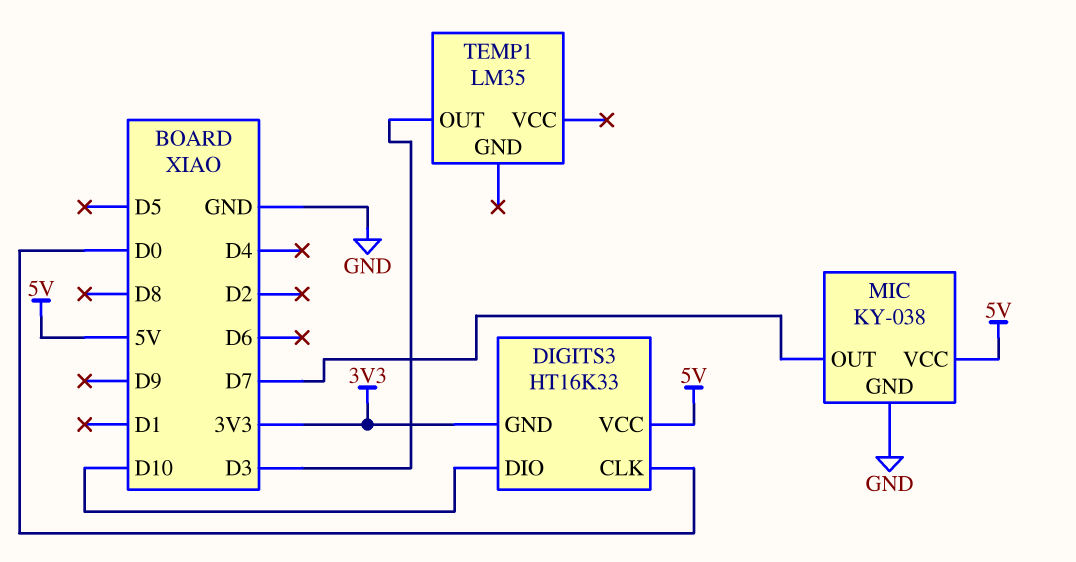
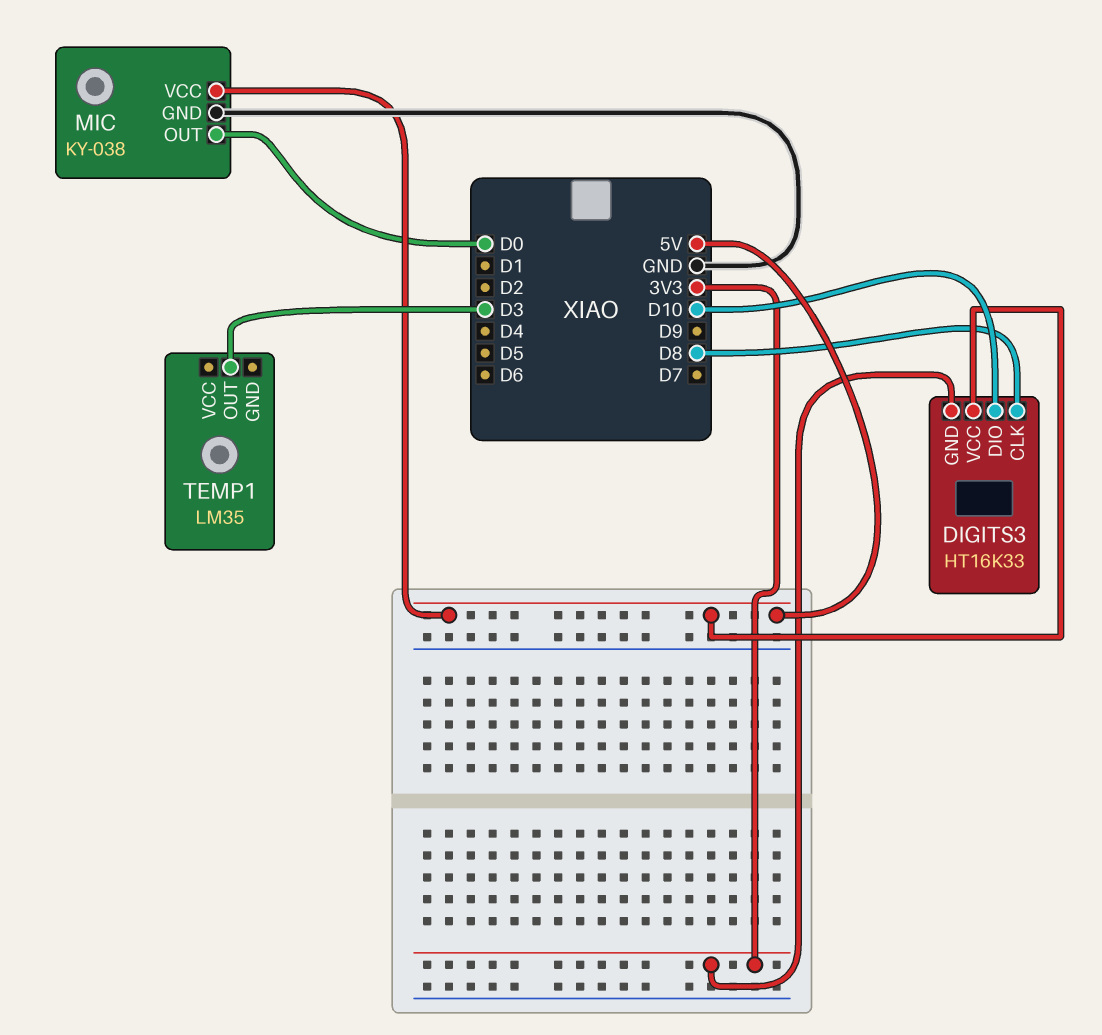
DIGITS3 pin CLK: D0 -> D8
MIC pin OUT: D7 -> D0

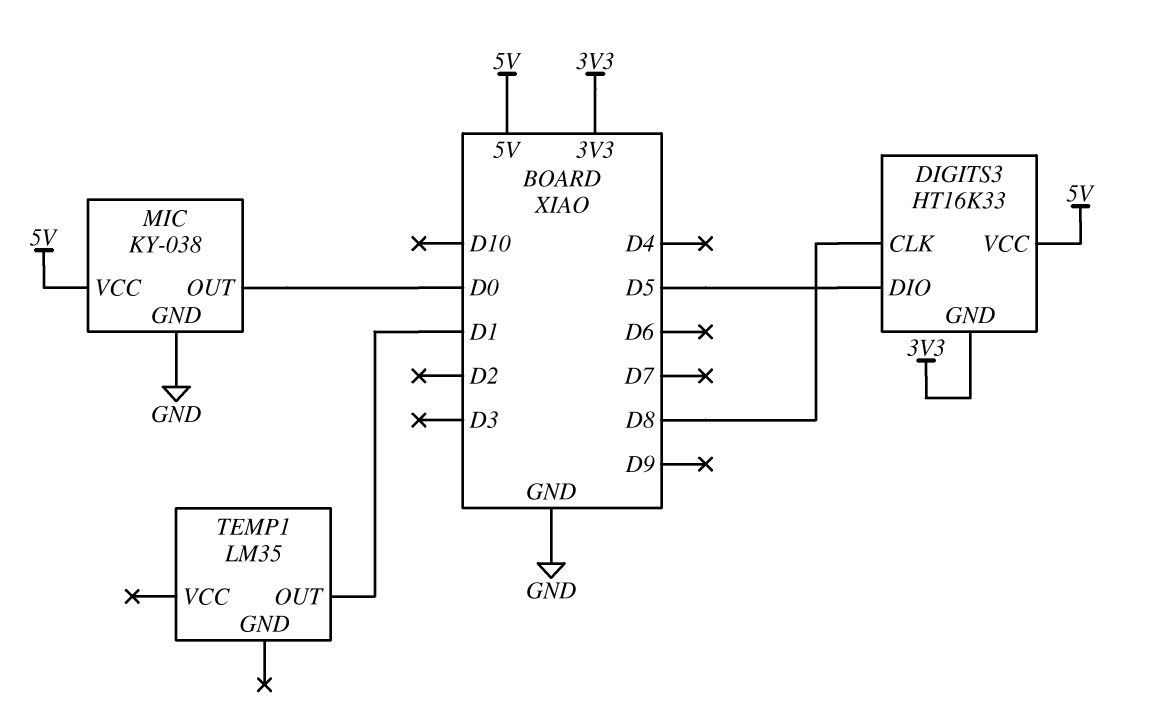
DIGITS3 pin DIO: D10 -> D5
TEMP1 pin OUT: D3 -> D1

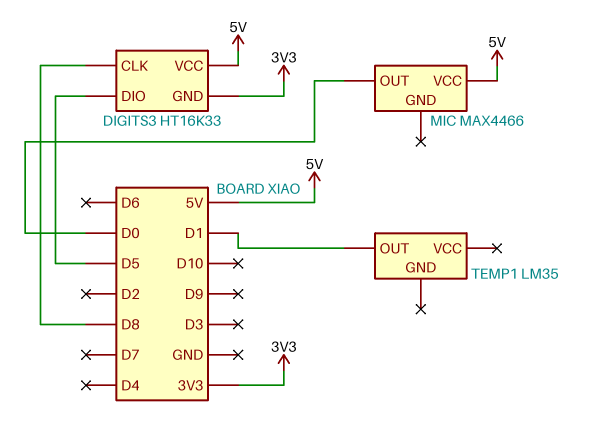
MIC: KY-038 -> MAX4466
MIC pin GND: GND -> none

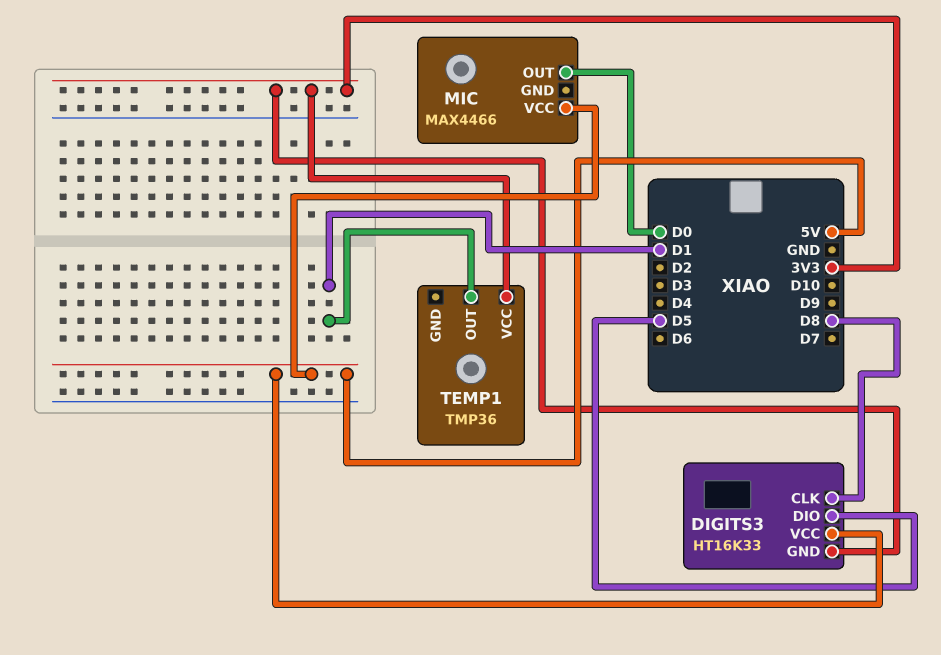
TEMP1: LM35 -> TMP36
TEMP1 pin VCC: none -> 3V3

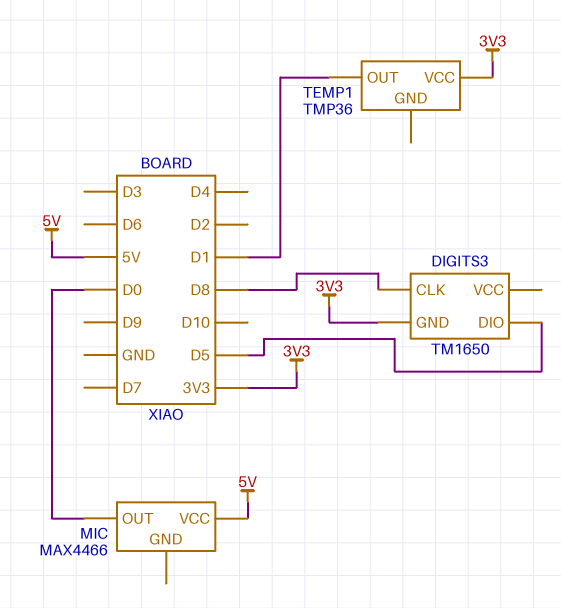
DIGITS3: HT16K33 -> TM1650
DIGITS3 pin VCC: 5V -> none

